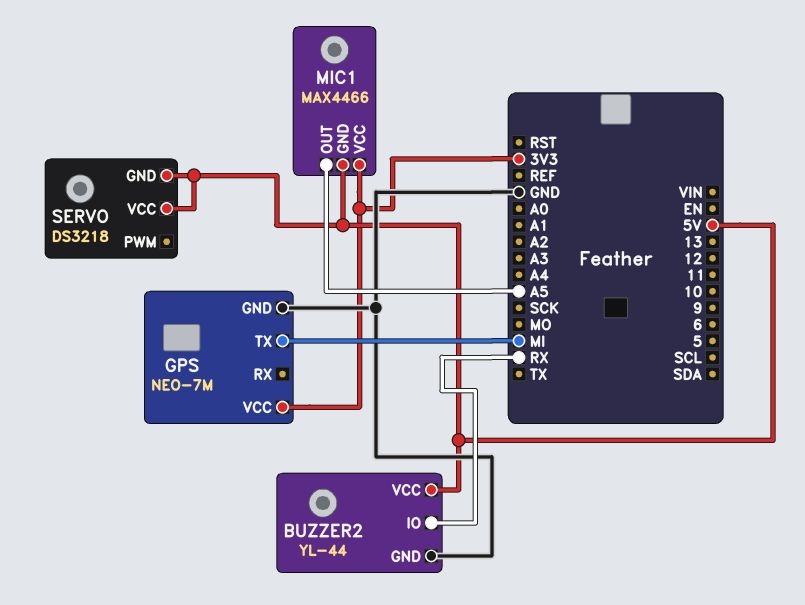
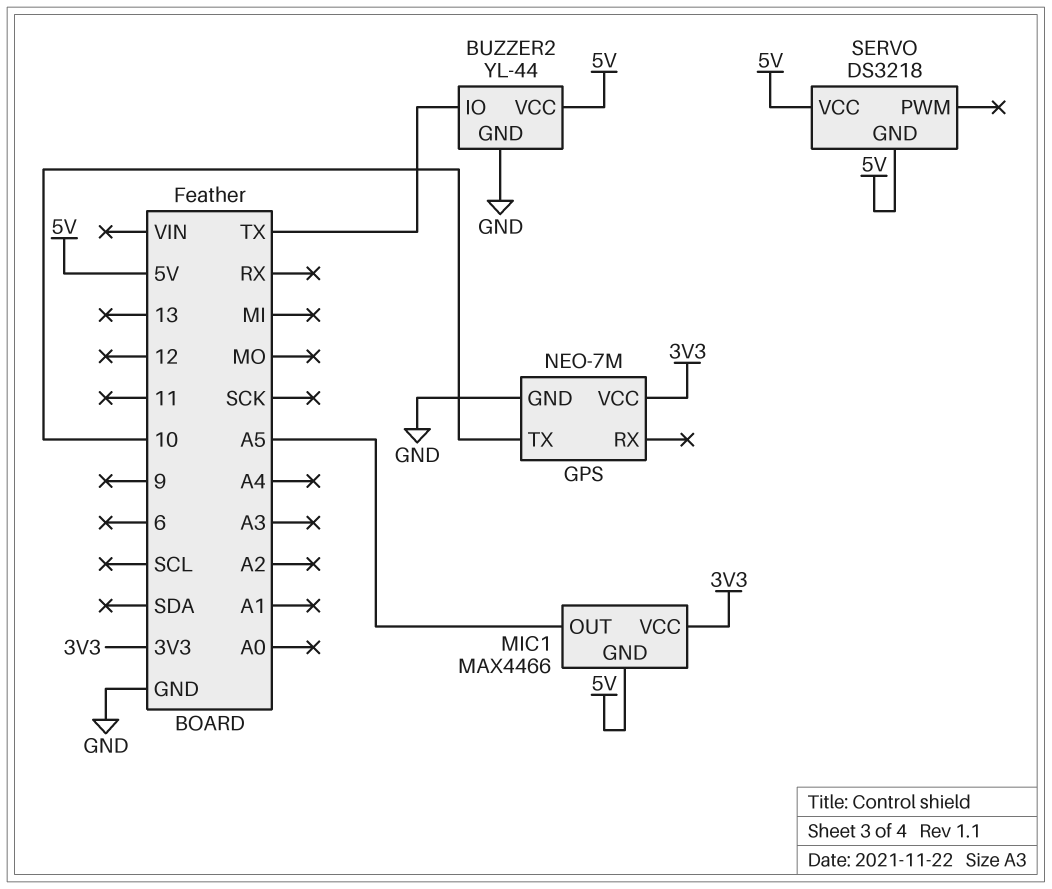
BUZZER2 pin IO: RX -> TX
GPS pin TX: MI -> 10

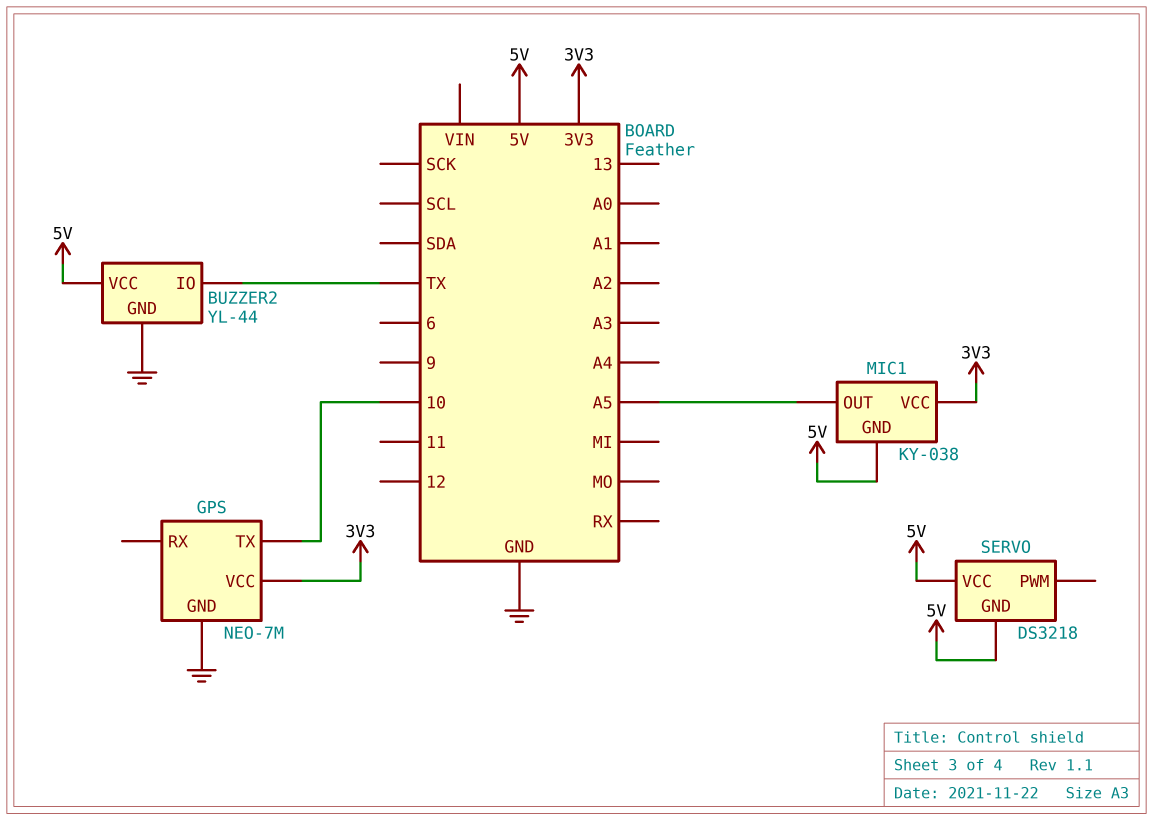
MIC1: MAX4466 -> KY-038

